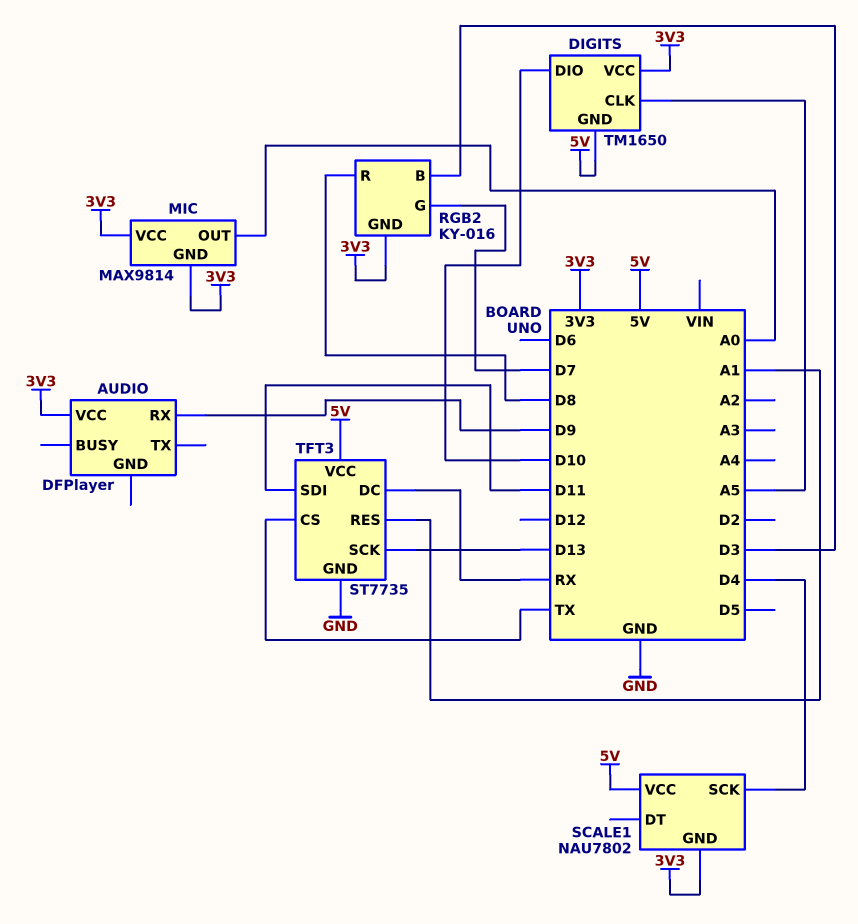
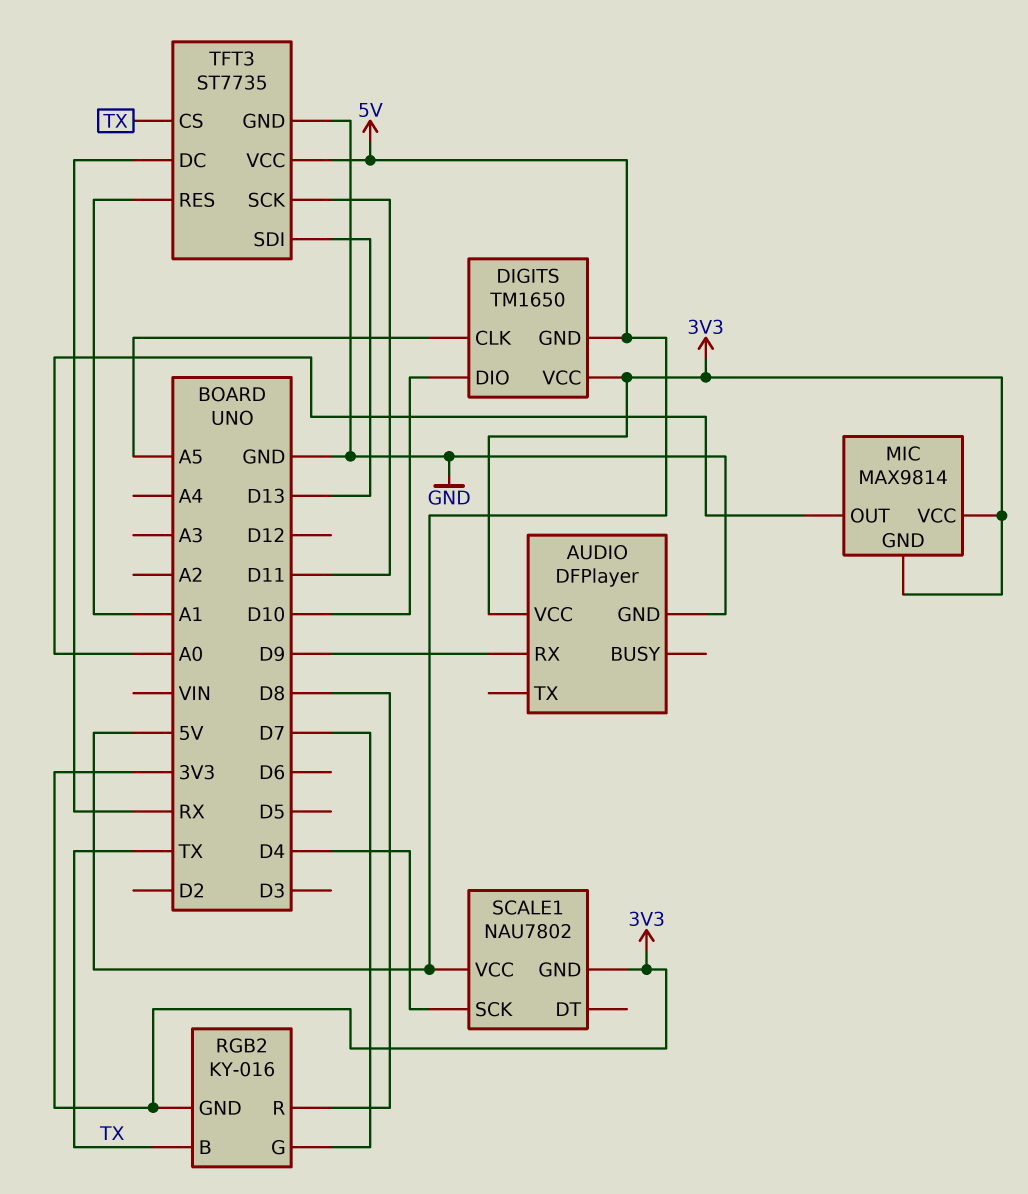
AUDIO pin GND: none -> GND
RGB2 pin B: D3 -> TX
TFT3 pin SCK: D13 -> D11
TFT3 pin SDI: D11 -> D13

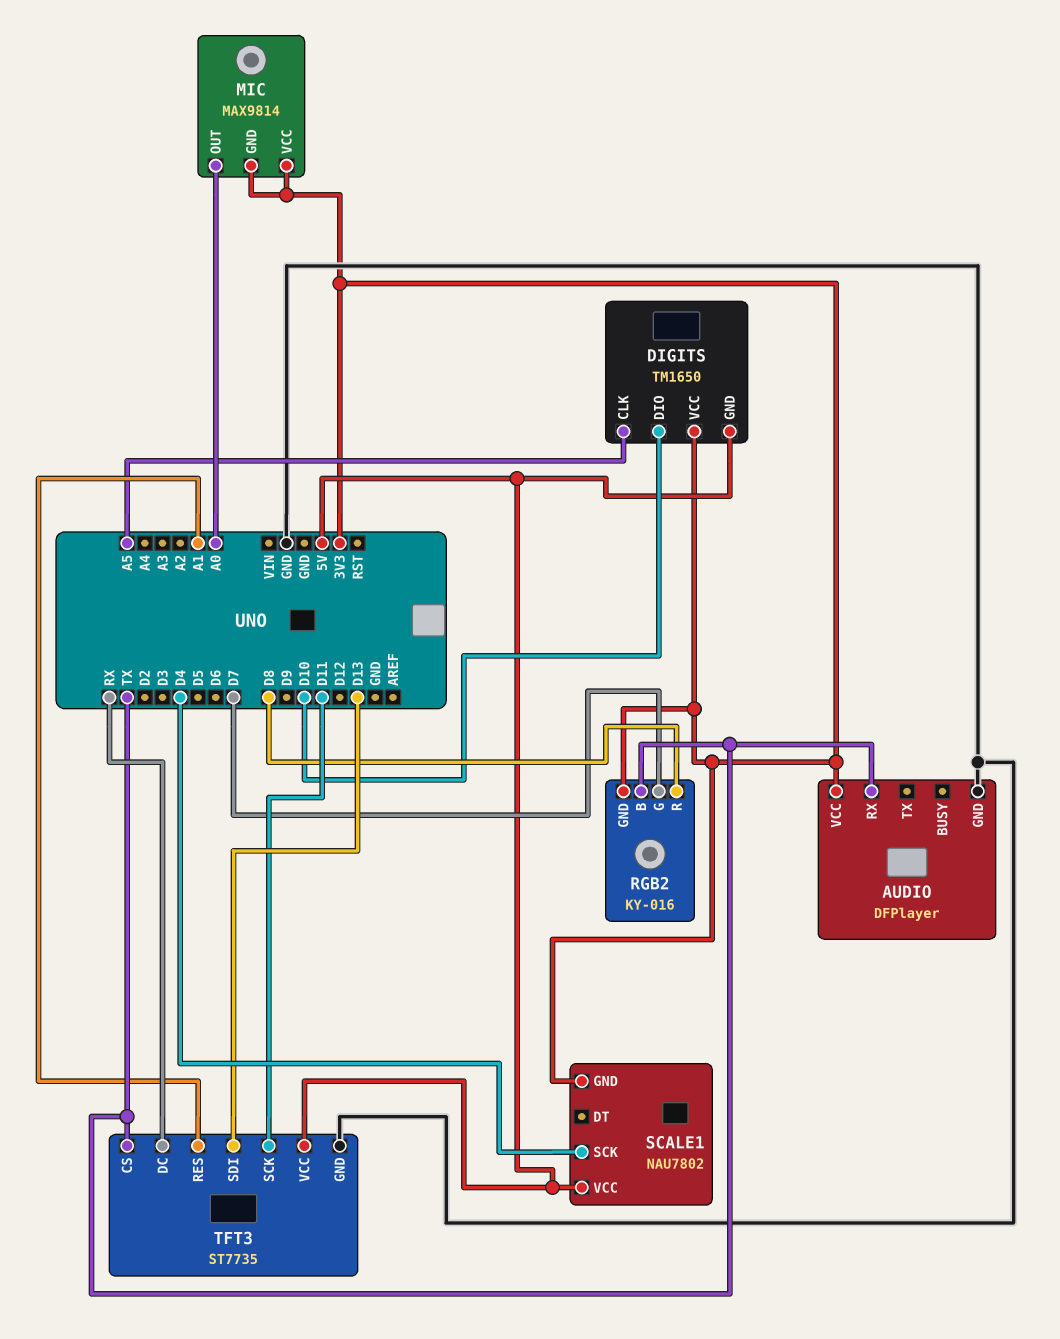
AUDIO pin RX: D9 -> TX

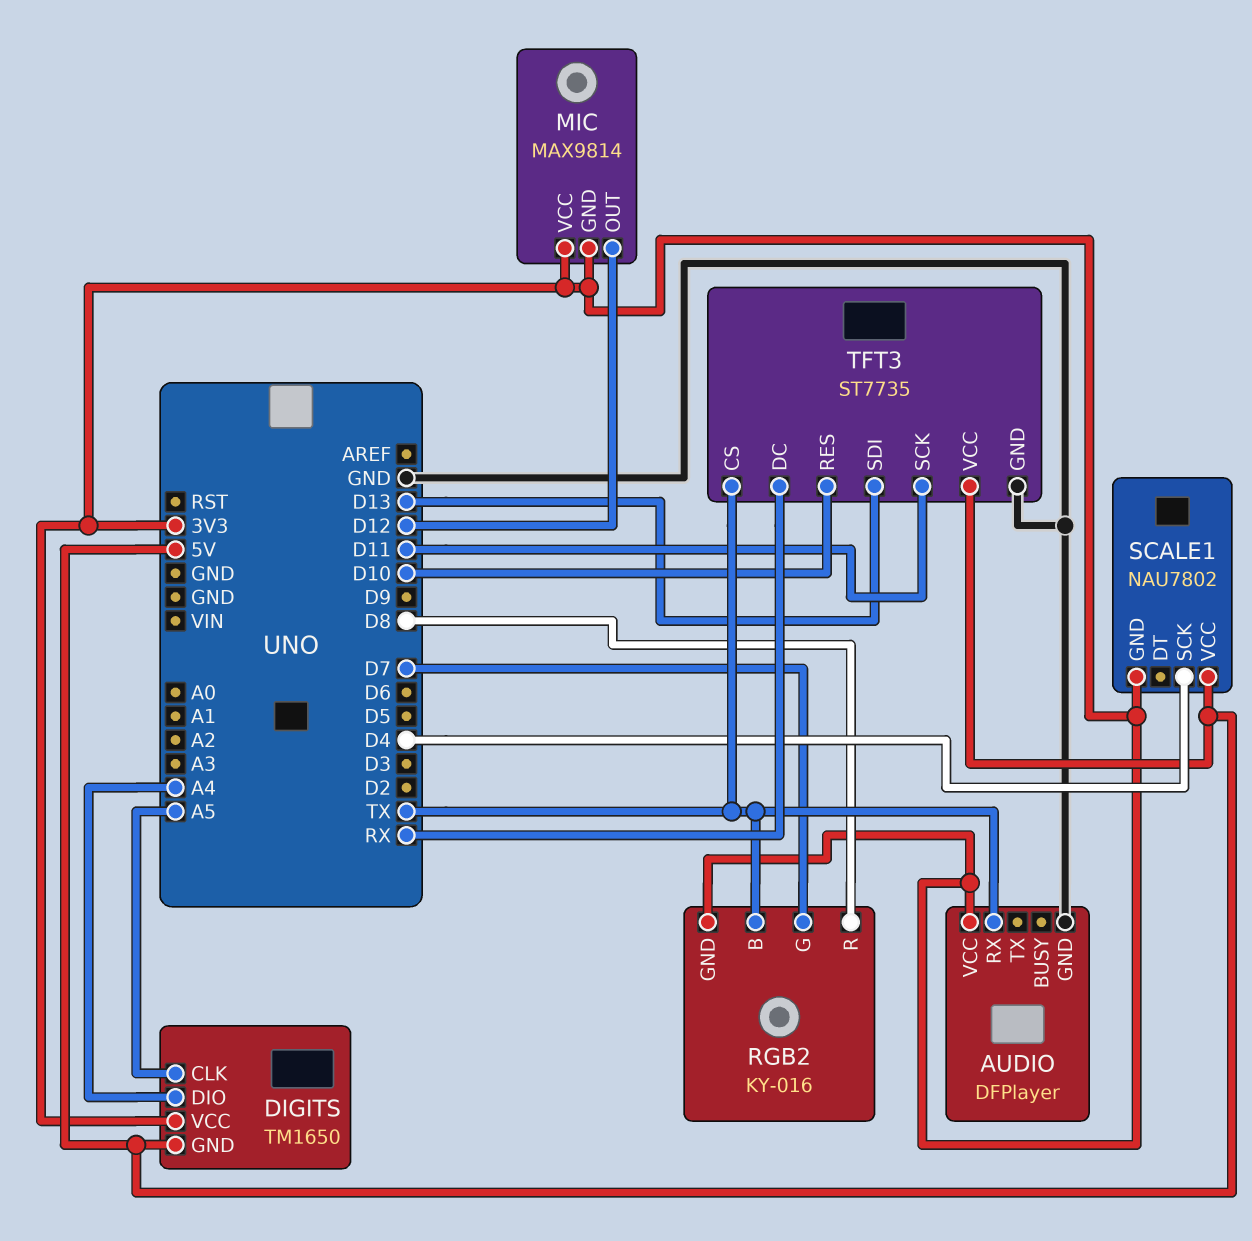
DIGITS pin DIO: D10 -> A4
MIC pin OUT: A0 -> D12
TFT3 pin RES: A1 -> D10

